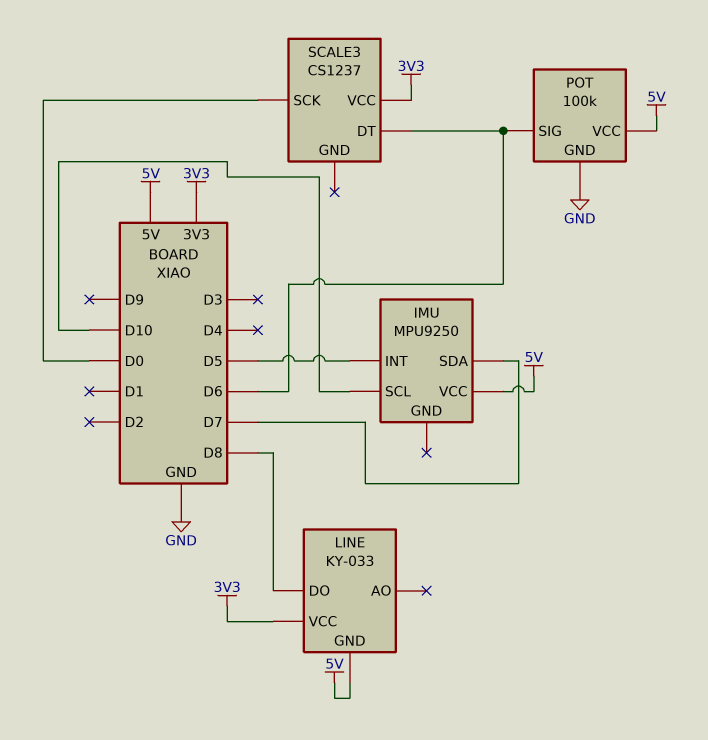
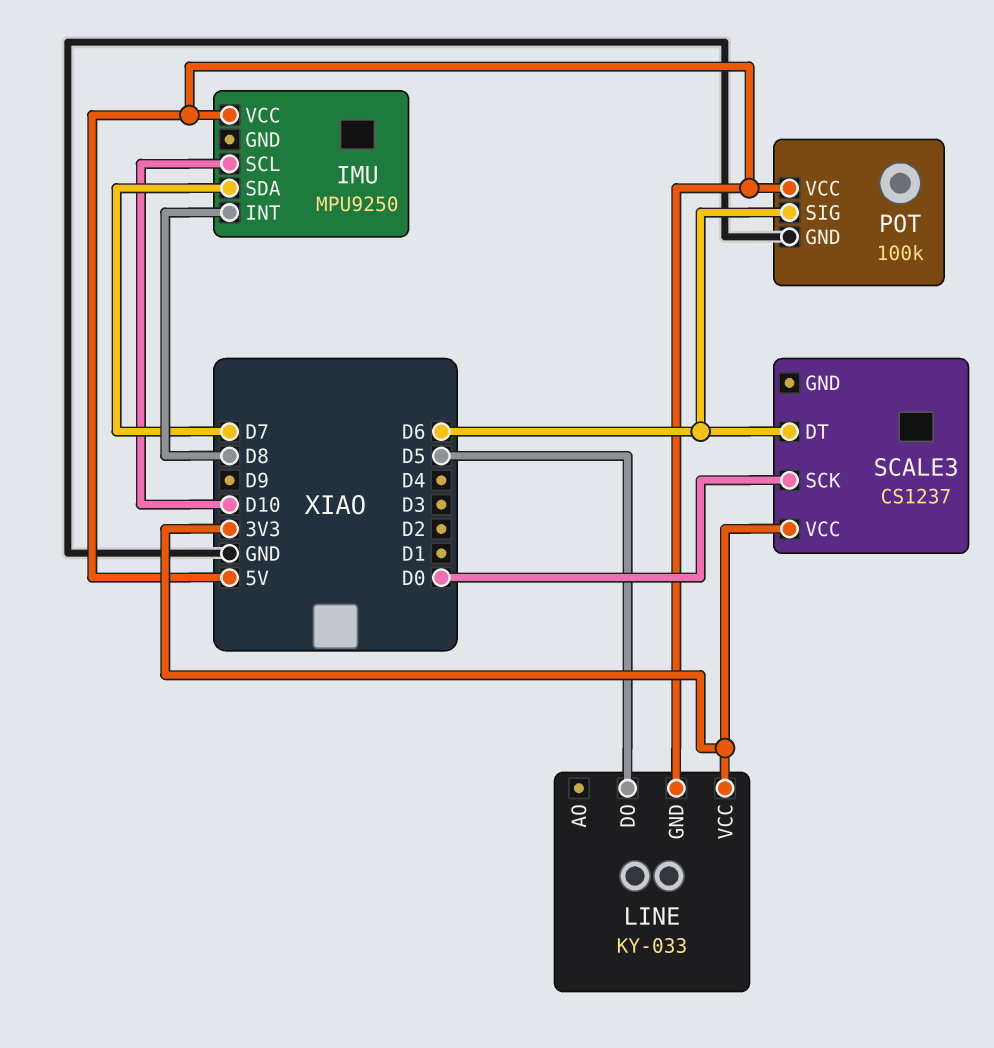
IMU pin INT: D5 -> D8
LINE pin DO: D8 -> D5

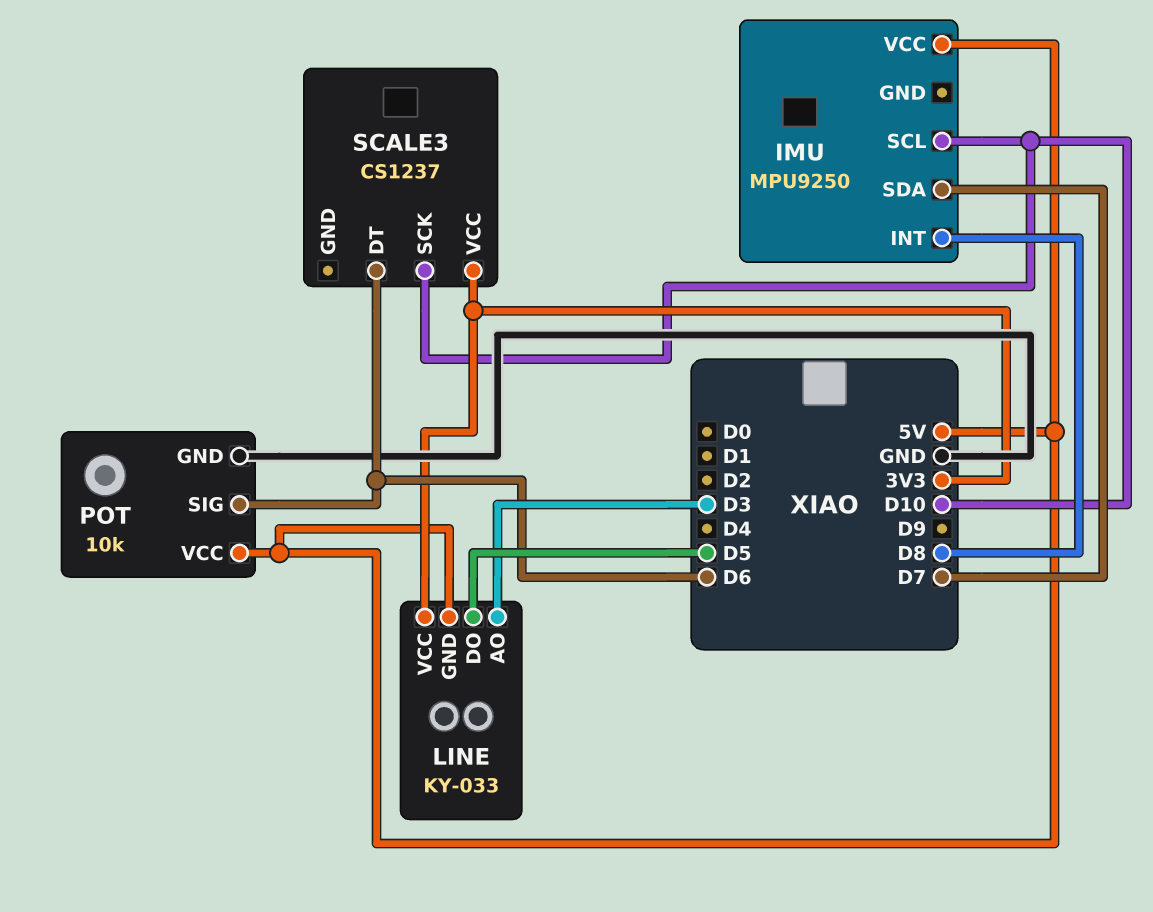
LINE pin AO: none -> D3
POT: 100k -> 10k
SCALE3 pin SCK: D0 -> D10

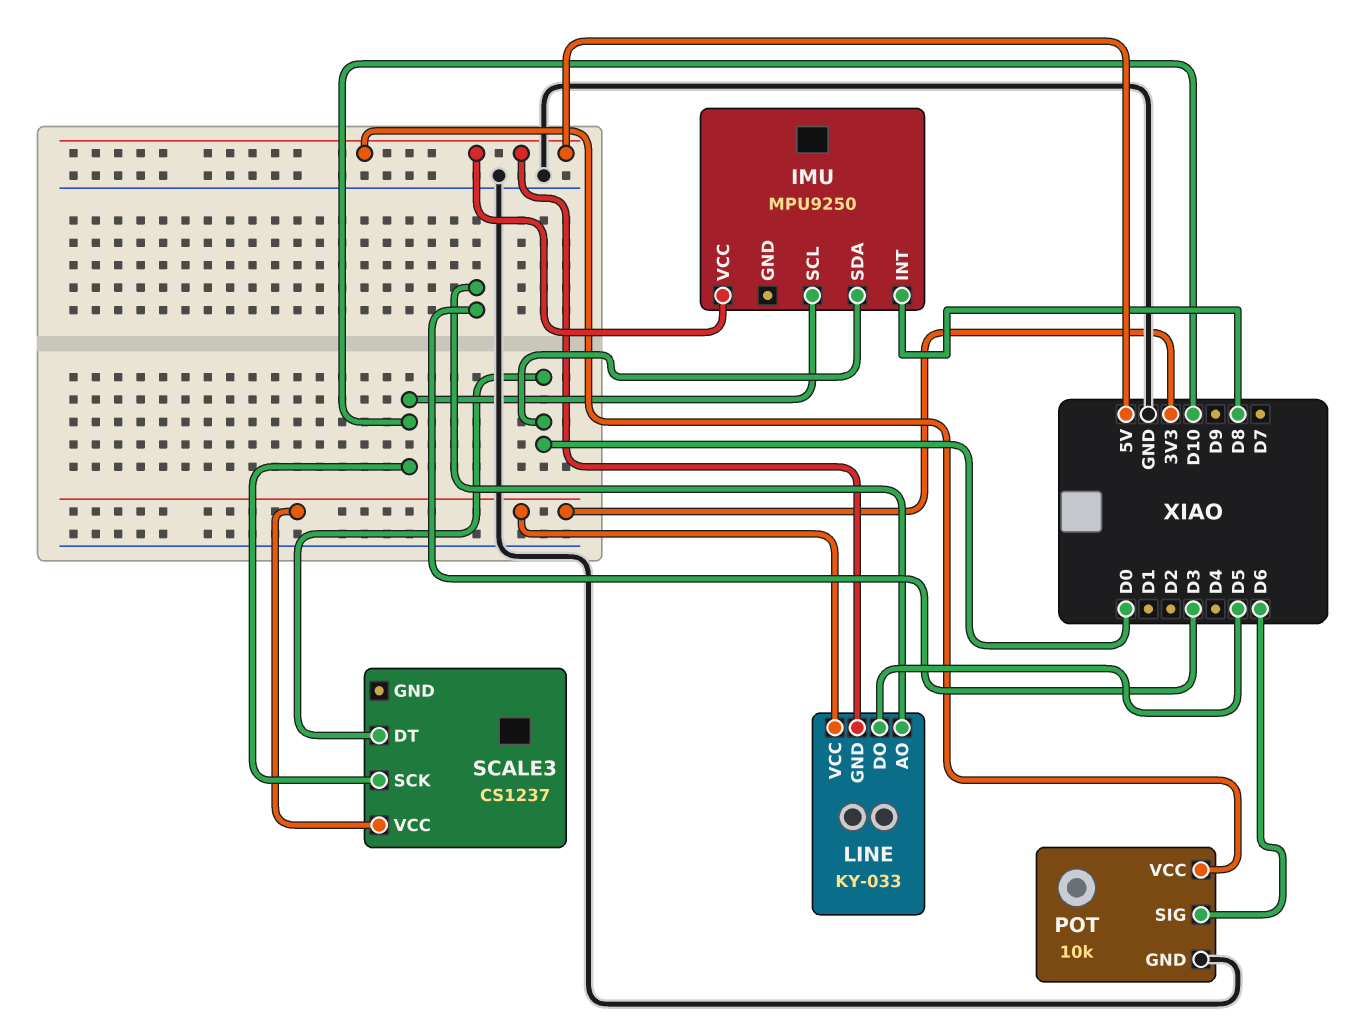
IMU pin SDA: D7 -> D0
SCALE3 pin DT: D6 -> D0

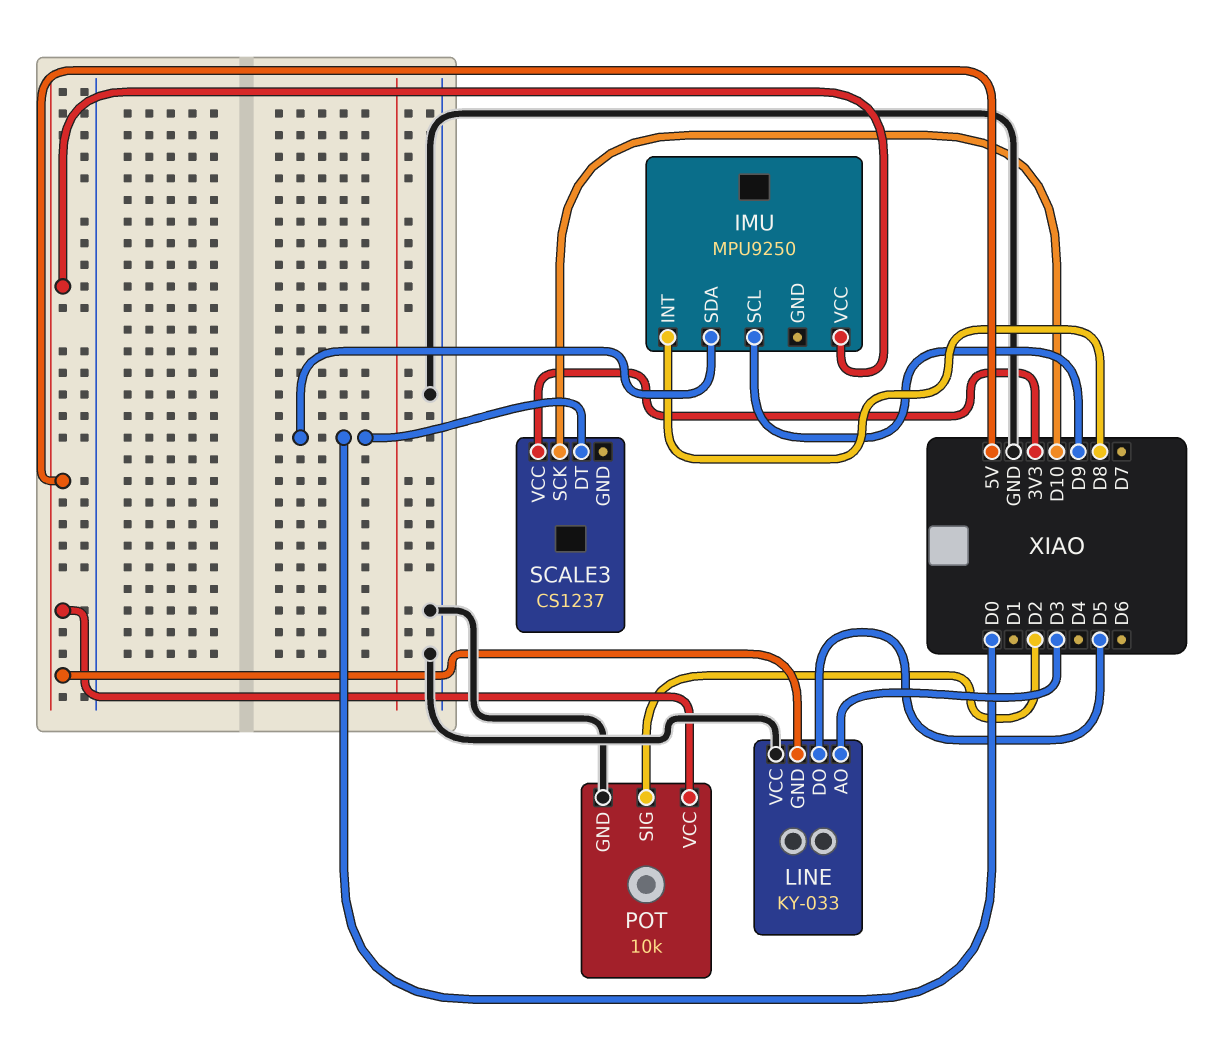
IMU pin SCL: D10 -> D9
LINE pin VCC: 3V3 -> GND
POT pin SIG: D6 -> D2

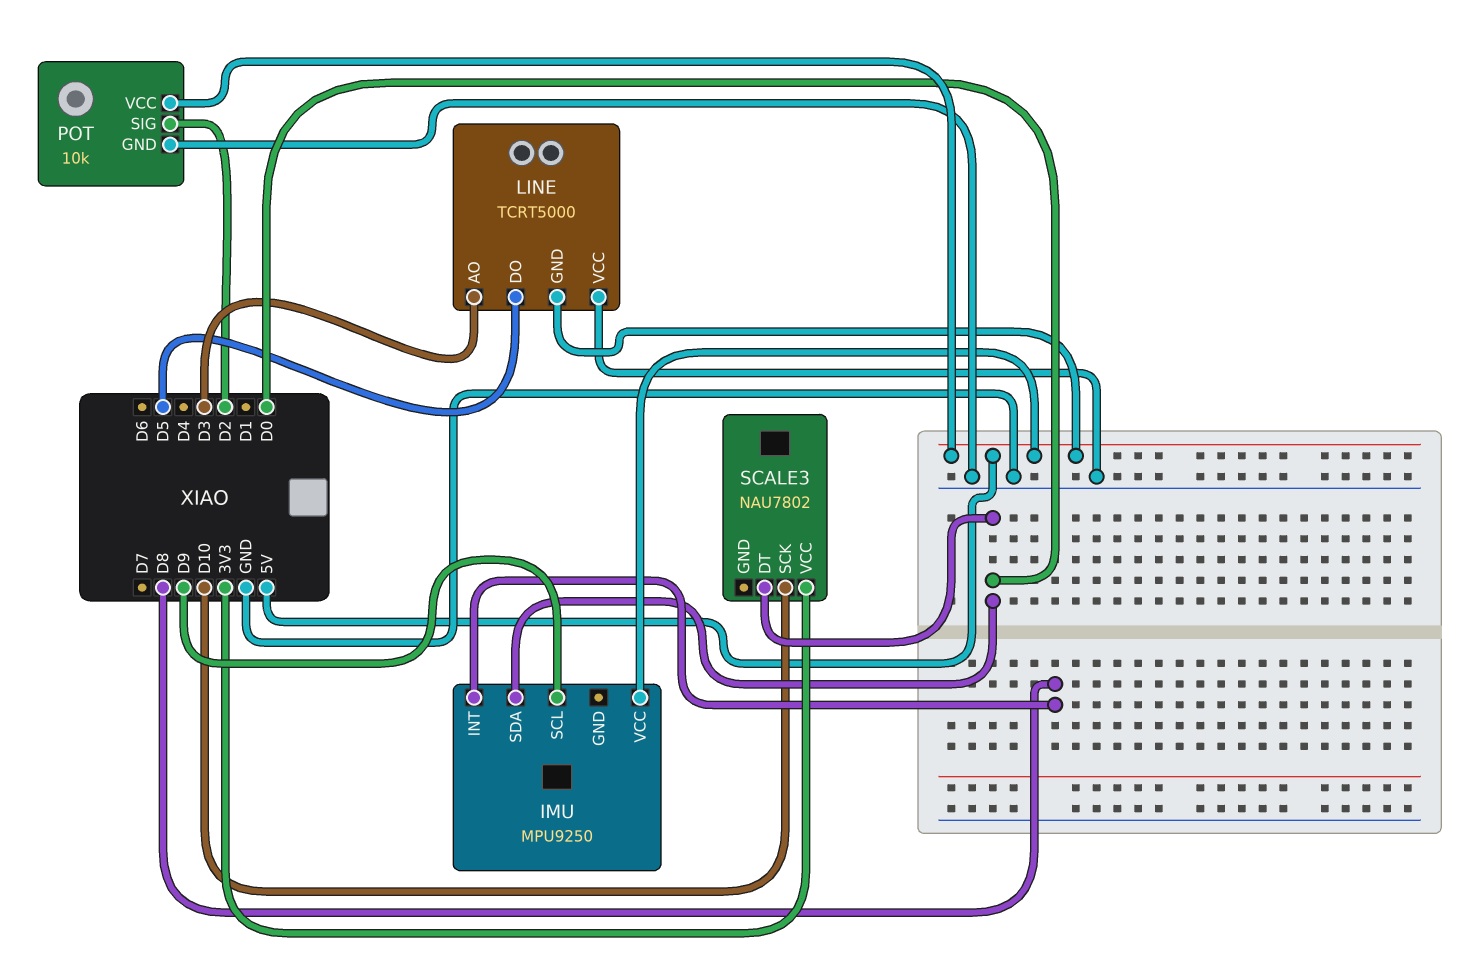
LINE: KY-033 -> TCRT5000
SCALE3: CS1237 -> NAU7802

